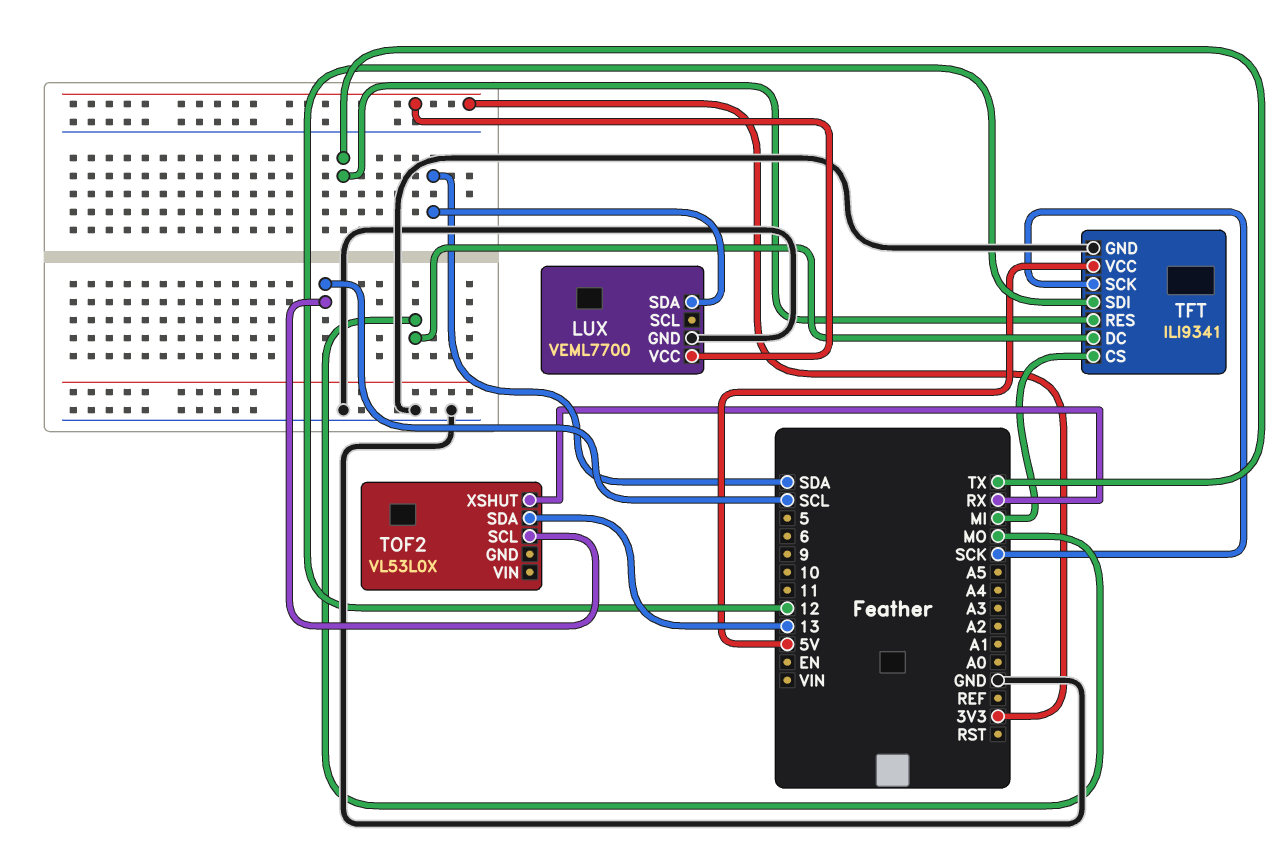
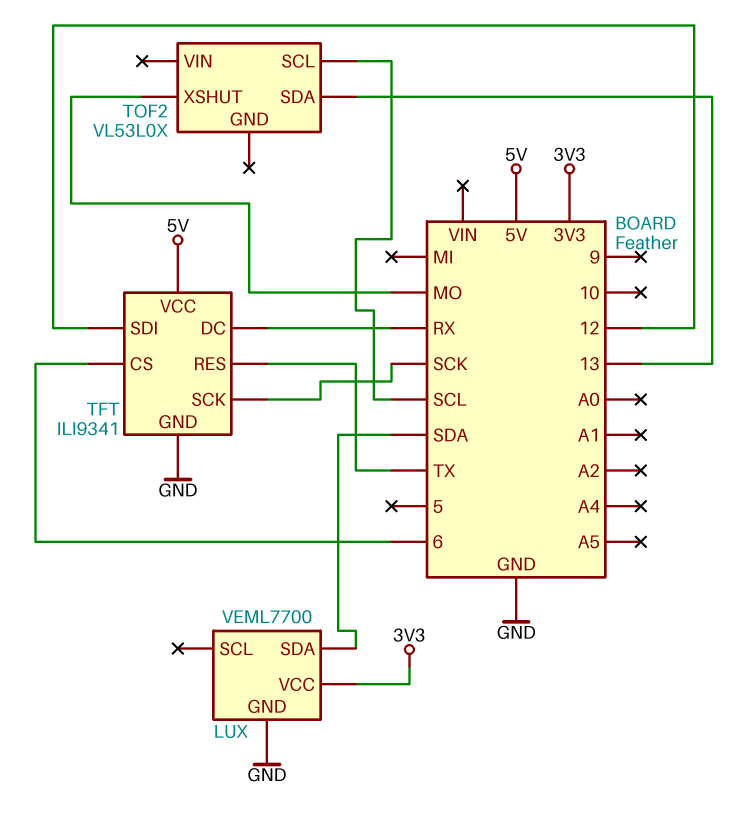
TFT pin CS: MI -> 6
TFT pin DC: MO -> RX
TOF2 pin XSHUT: RX -> MO

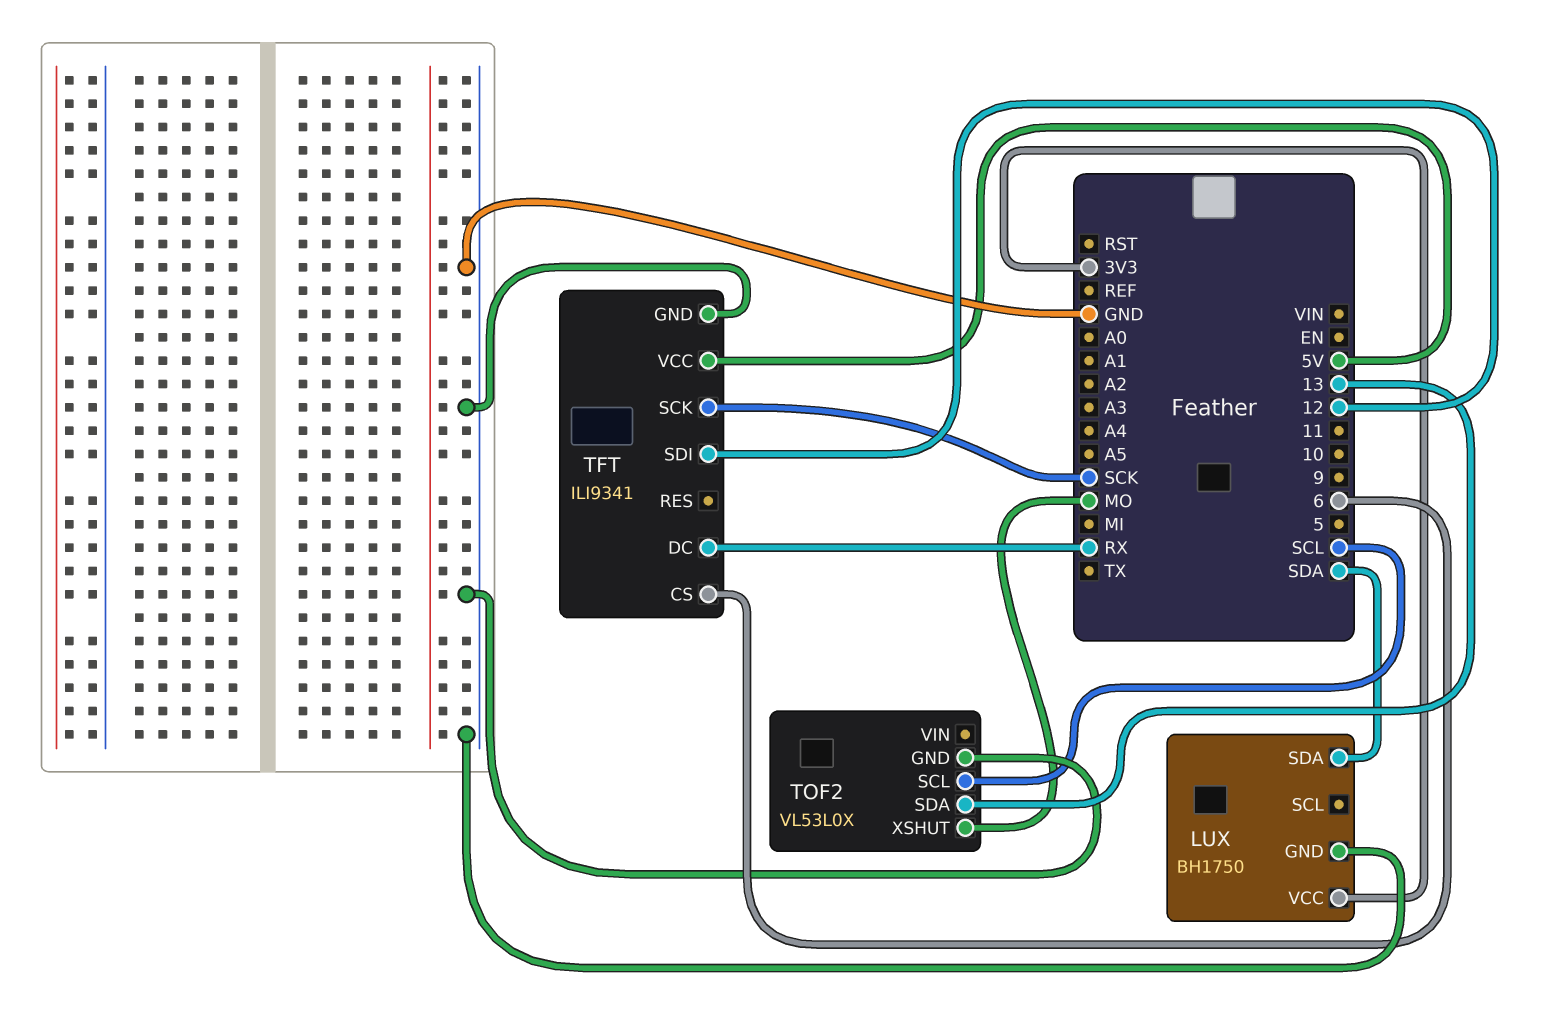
LUX: VEML7700 -> BH1750
TFT pin RES: TX -> none
TOF2 pin GND: none -> GND

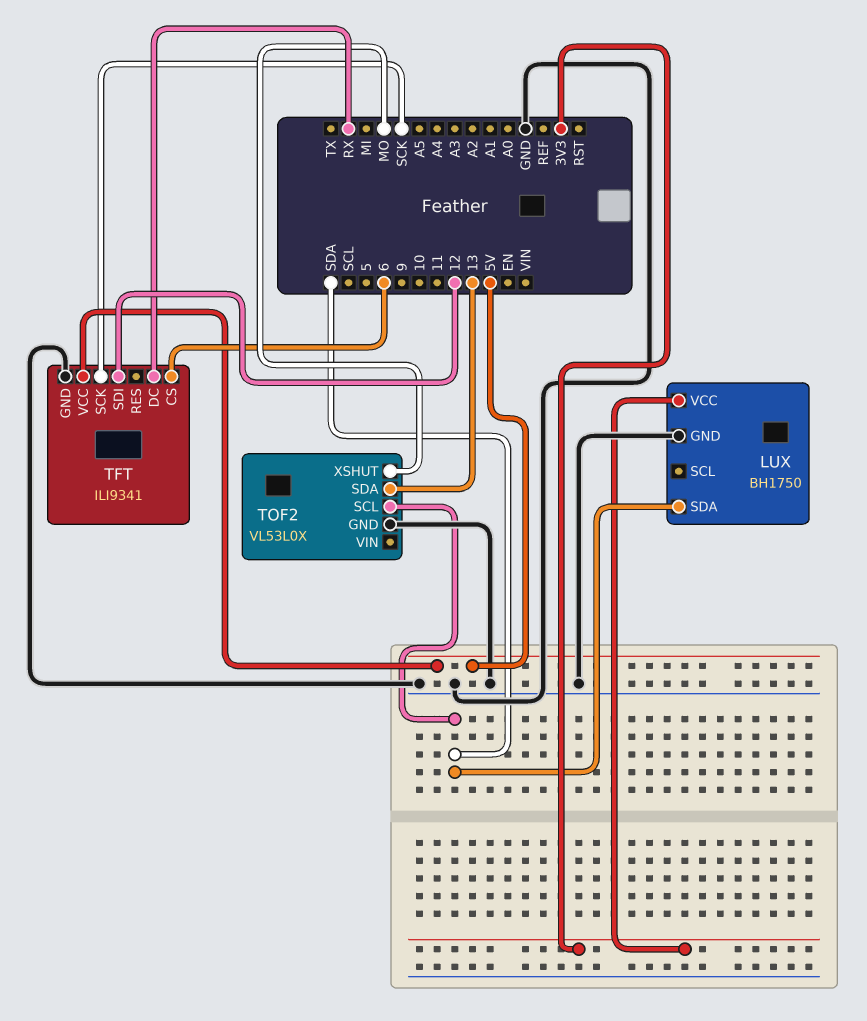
TOF2 pin SCL: SCL -> SDA

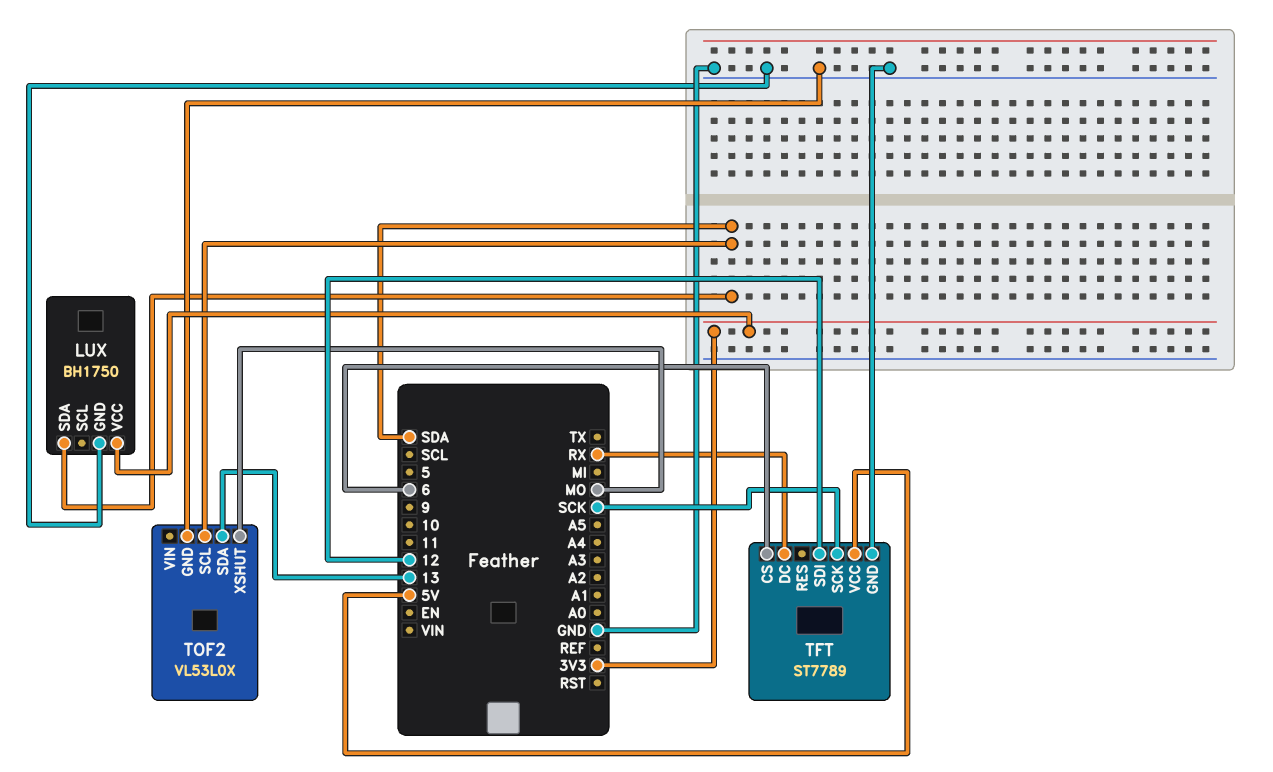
TFT: ILI9341 -> ST7789

